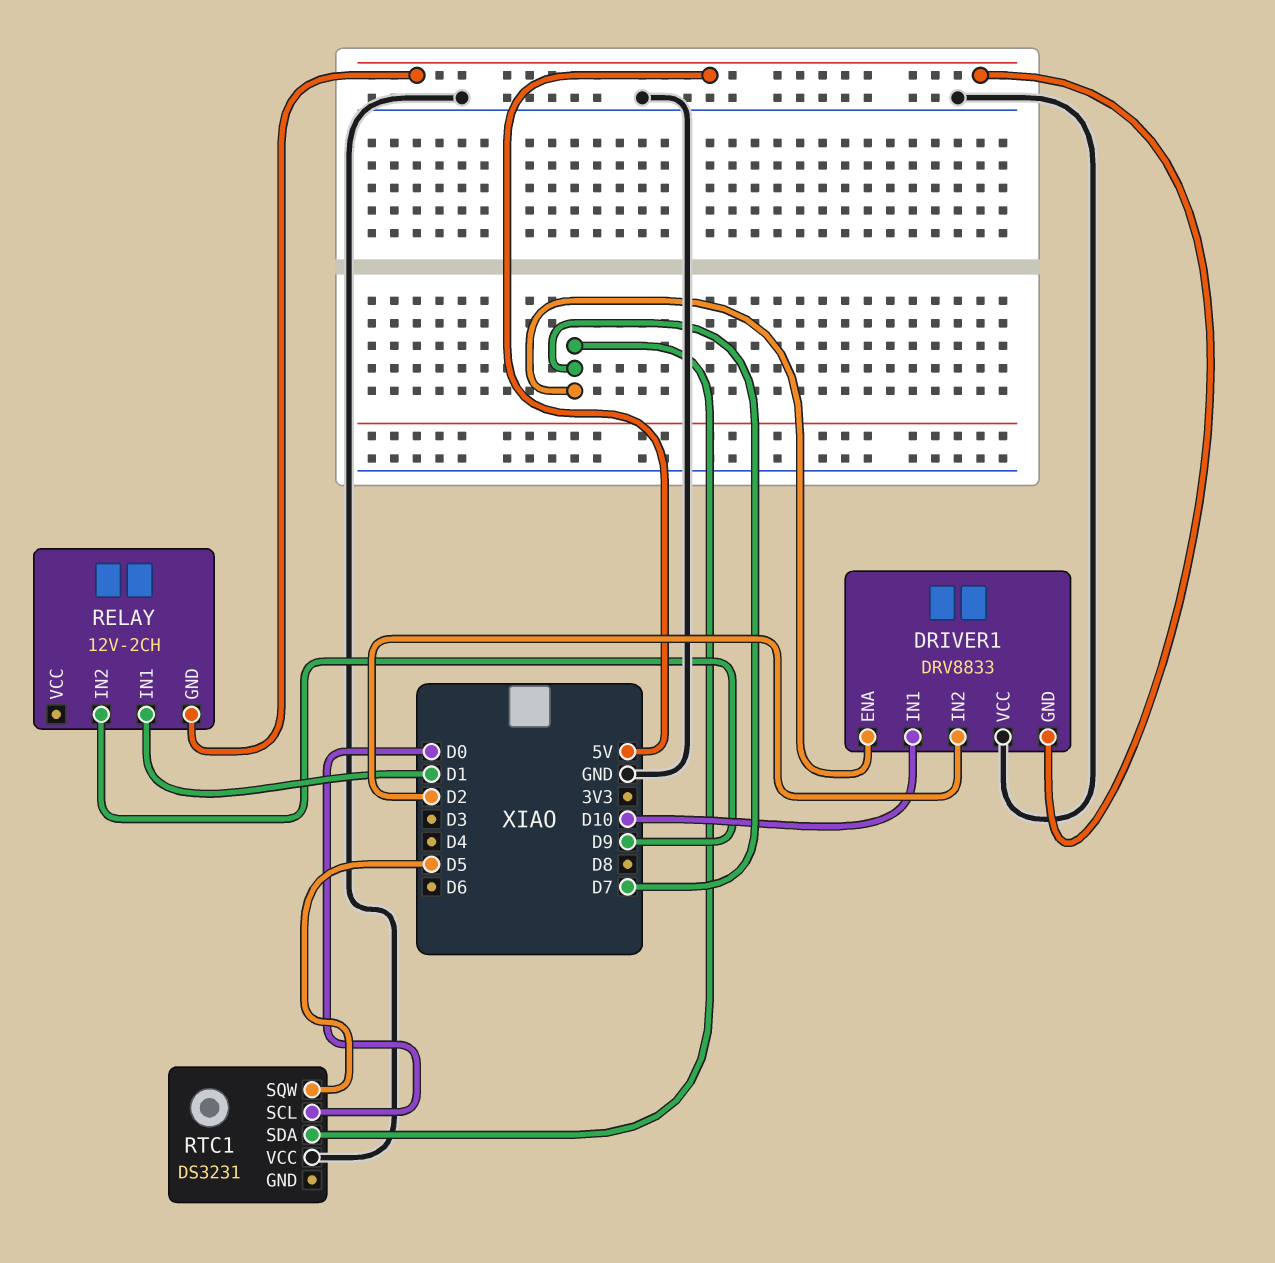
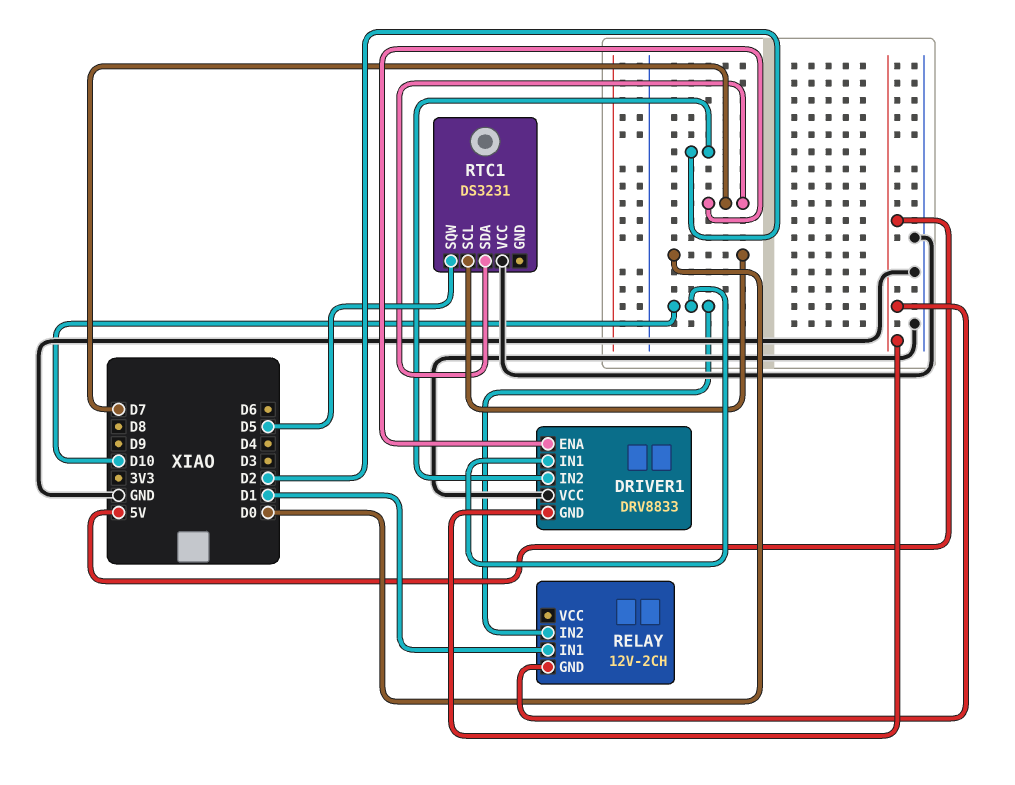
RELAY pin IN2: D9 -> D10

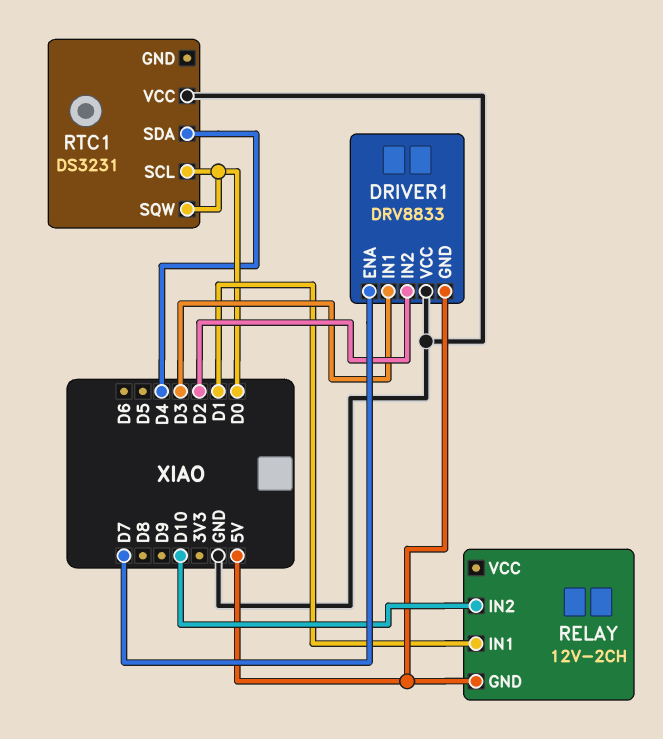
DRIVER1 pin IN1: D10 -> D3
RTC1 pin SDA: D7 -> D4
RTC1 pin SQW: D5 -> D0

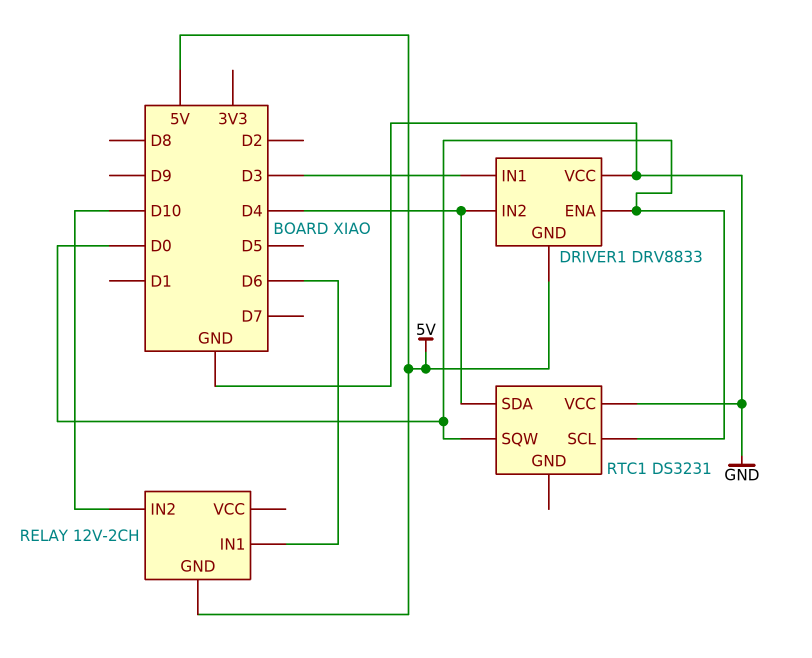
DRIVER1 pin ENA: D7 -> D0
DRIVER1 pin IN2: D2 -> D4
RELAY pin IN1: D1 -> D6

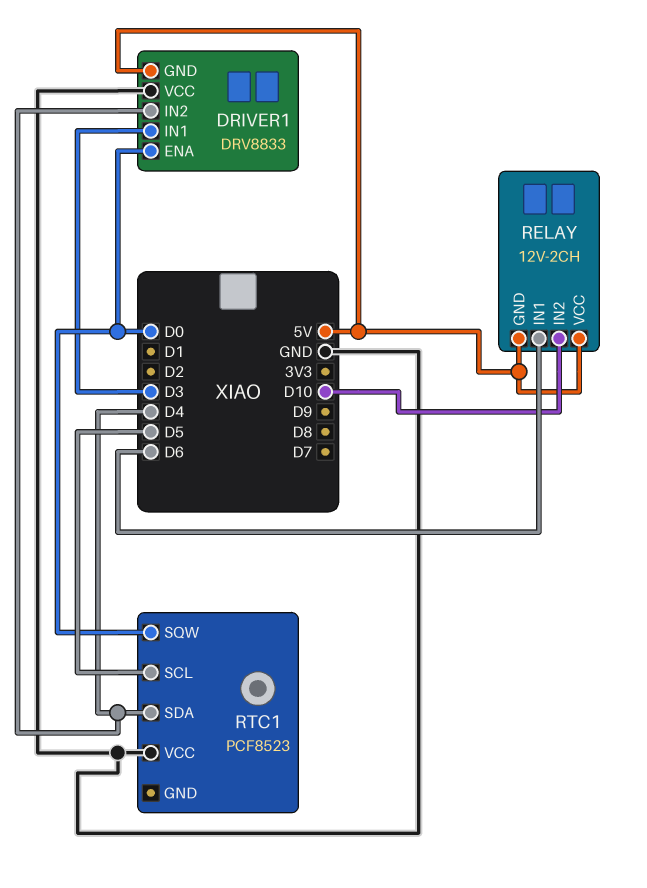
RELAY pin VCC: none -> 5V
RTC1: DS3231 -> PCF8523
RTC1 pin SCL: D0 -> D5

